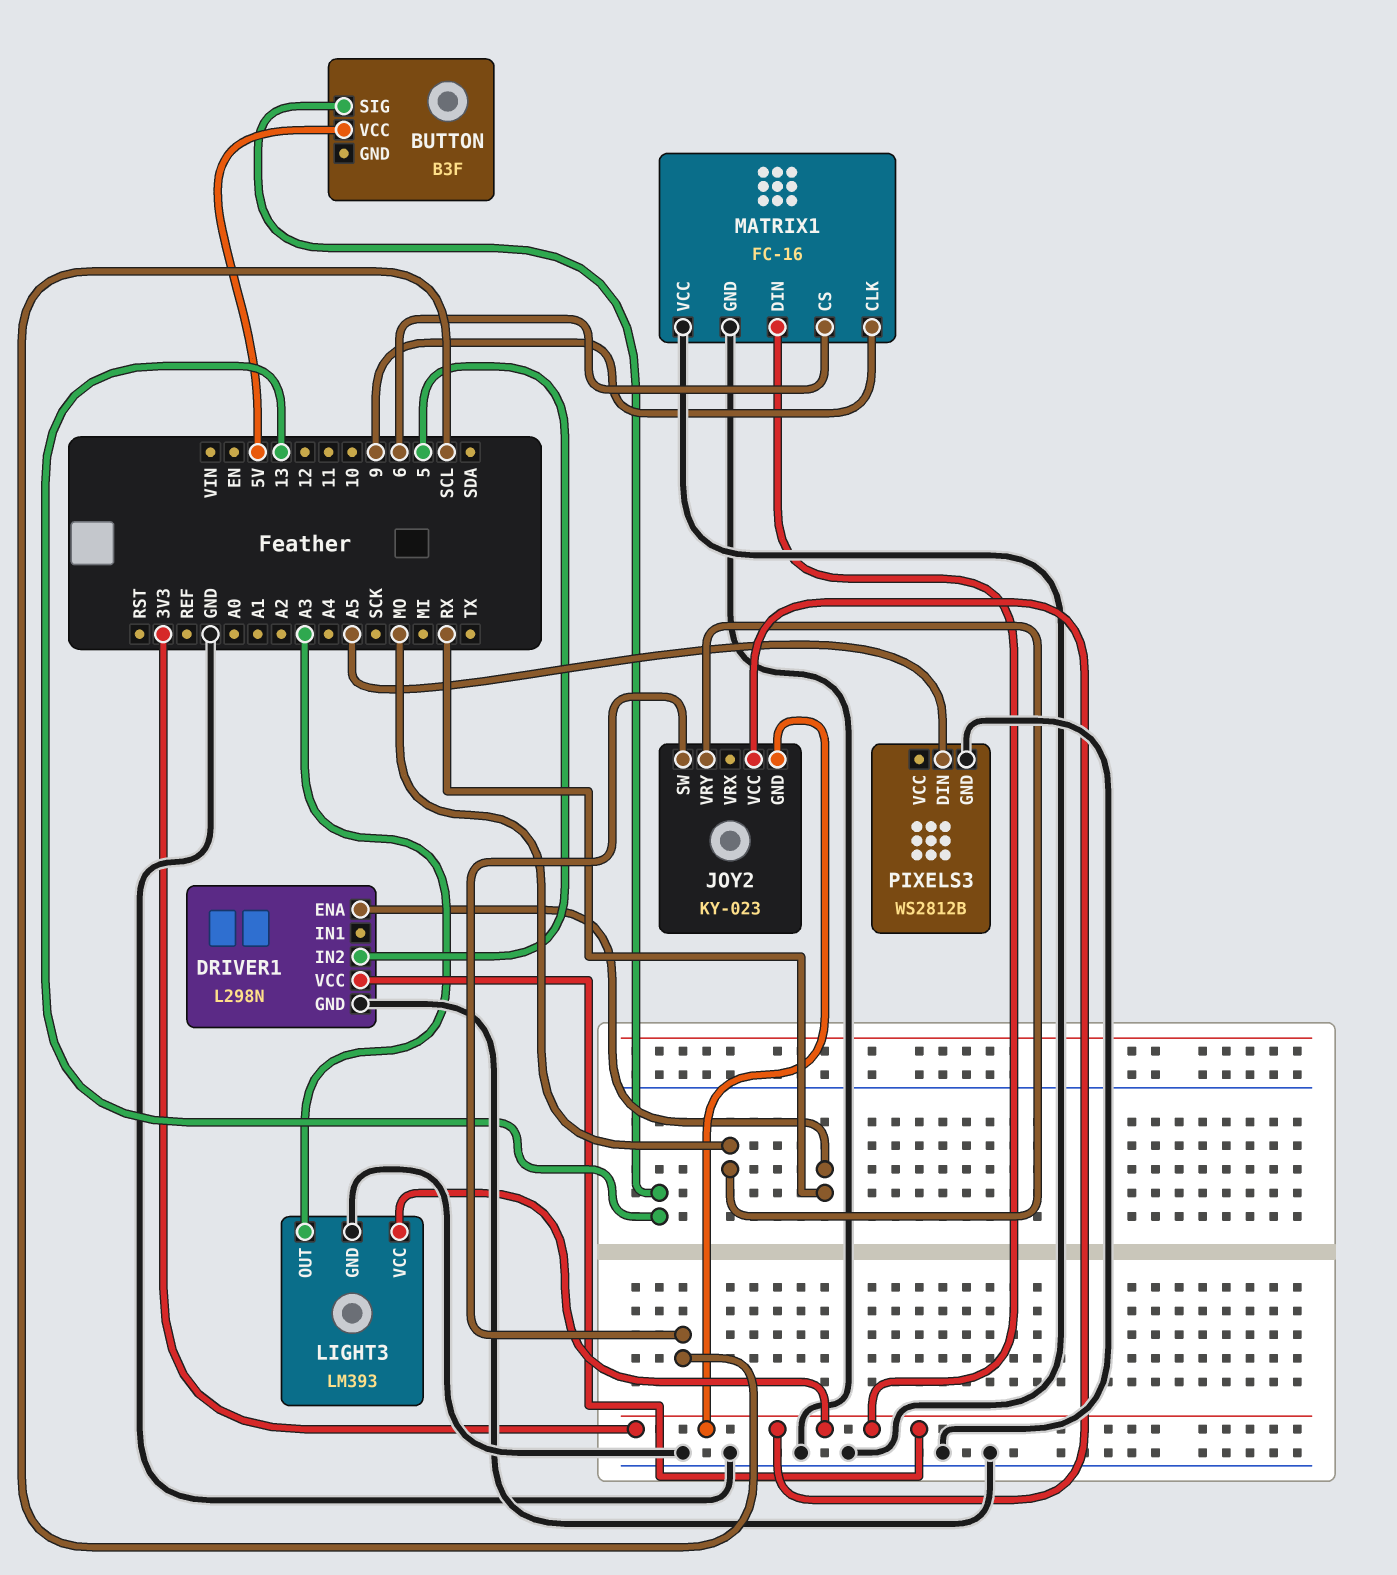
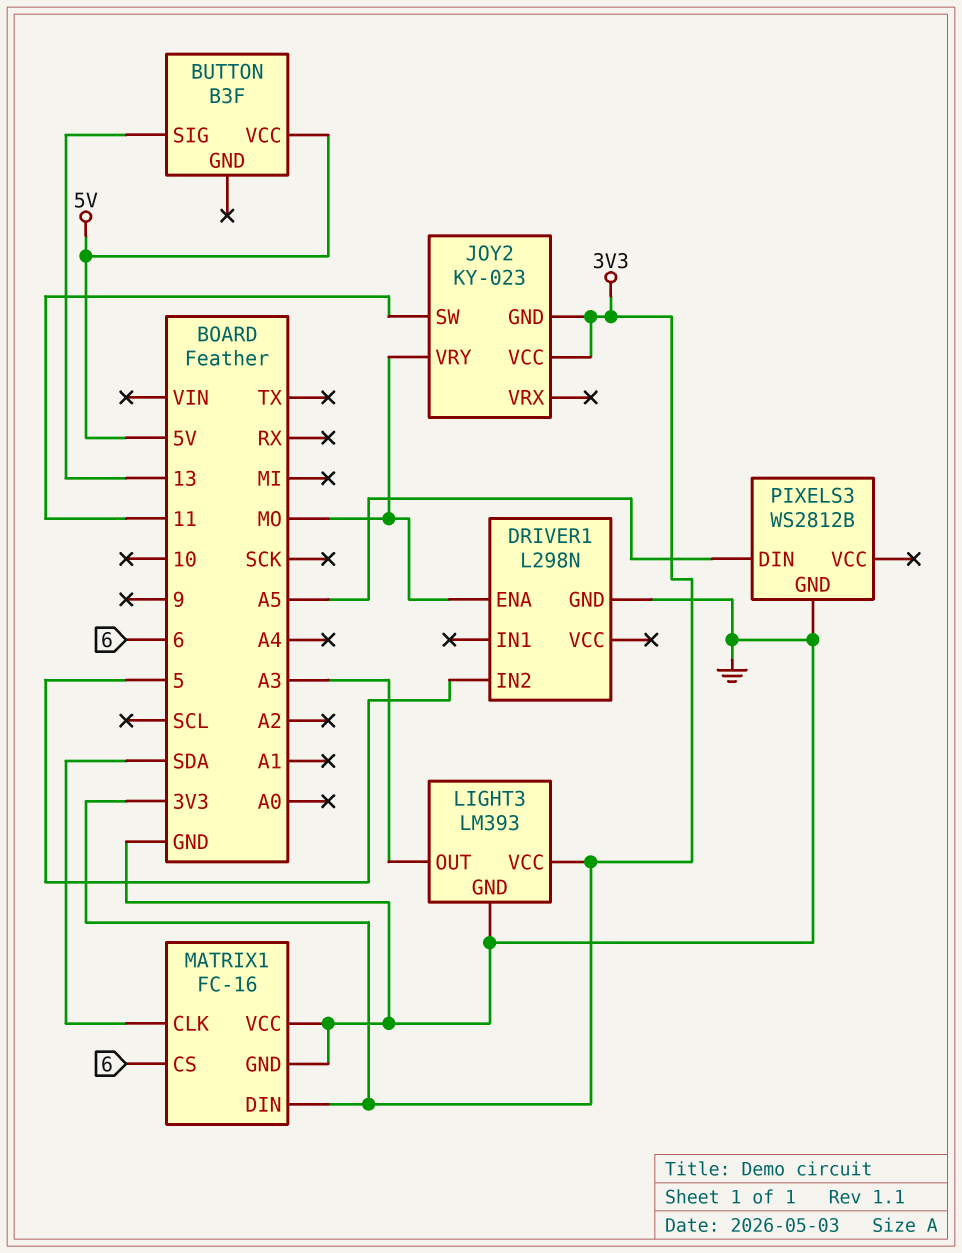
DRIVER1 pin ENA: RX -> MO
DRIVER1 pin VCC: 3V3 -> none
JOY2 pin SW: SCL -> 11
MATRIX1 pin CLK: 9 -> SDA

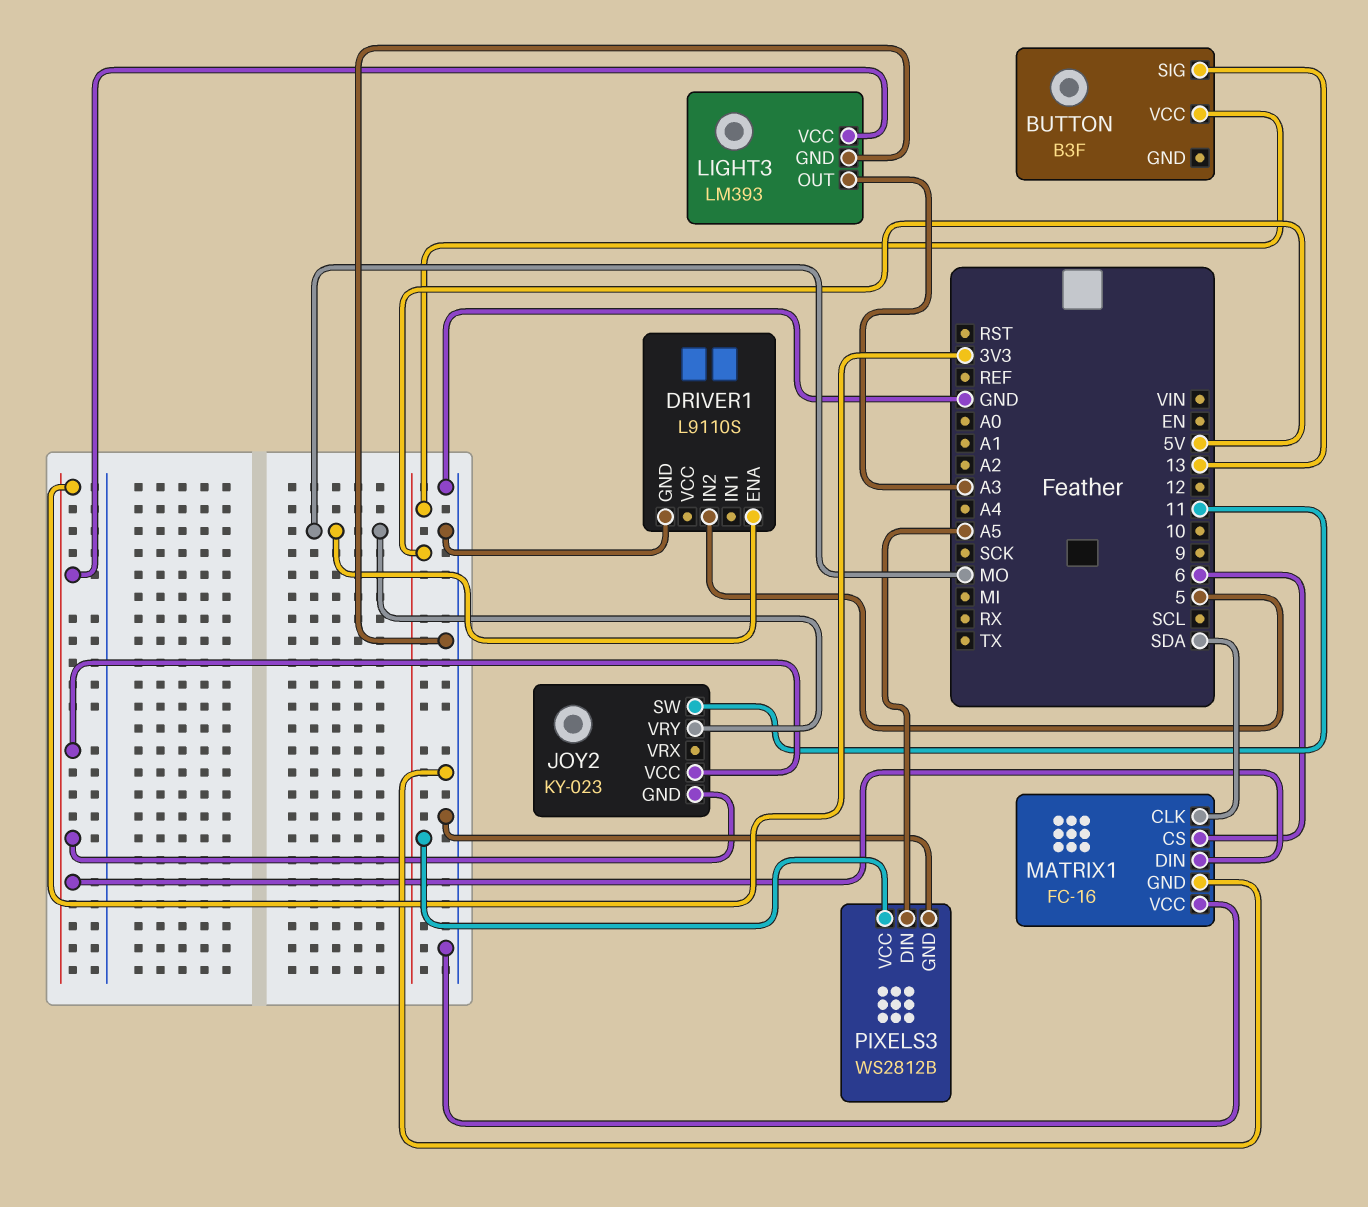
DRIVER1: L298N -> L9110S
PIXELS3 pin VCC: none -> 5V

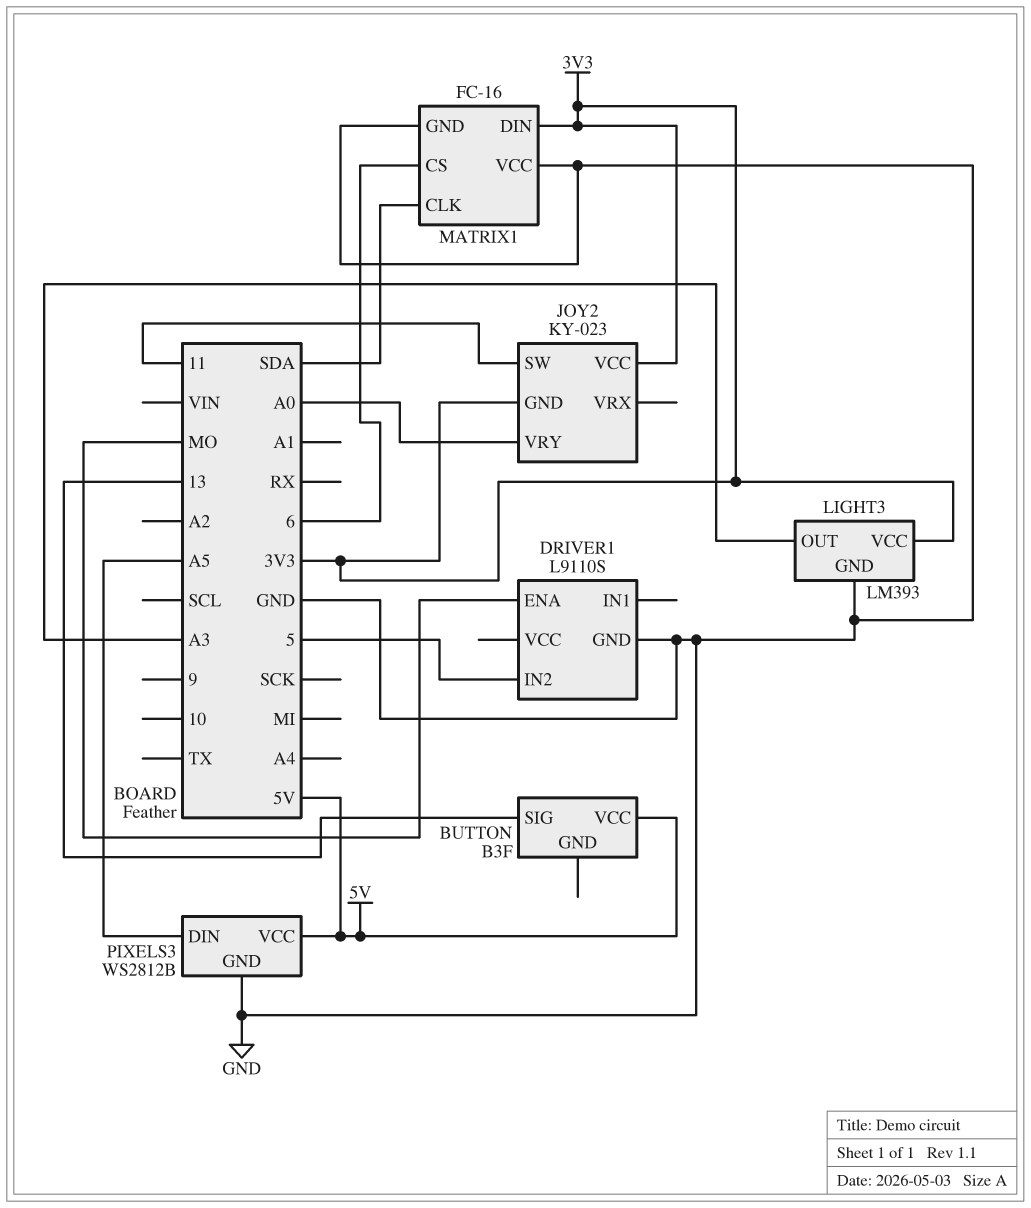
JOY2 pin VRY: MO -> A0

